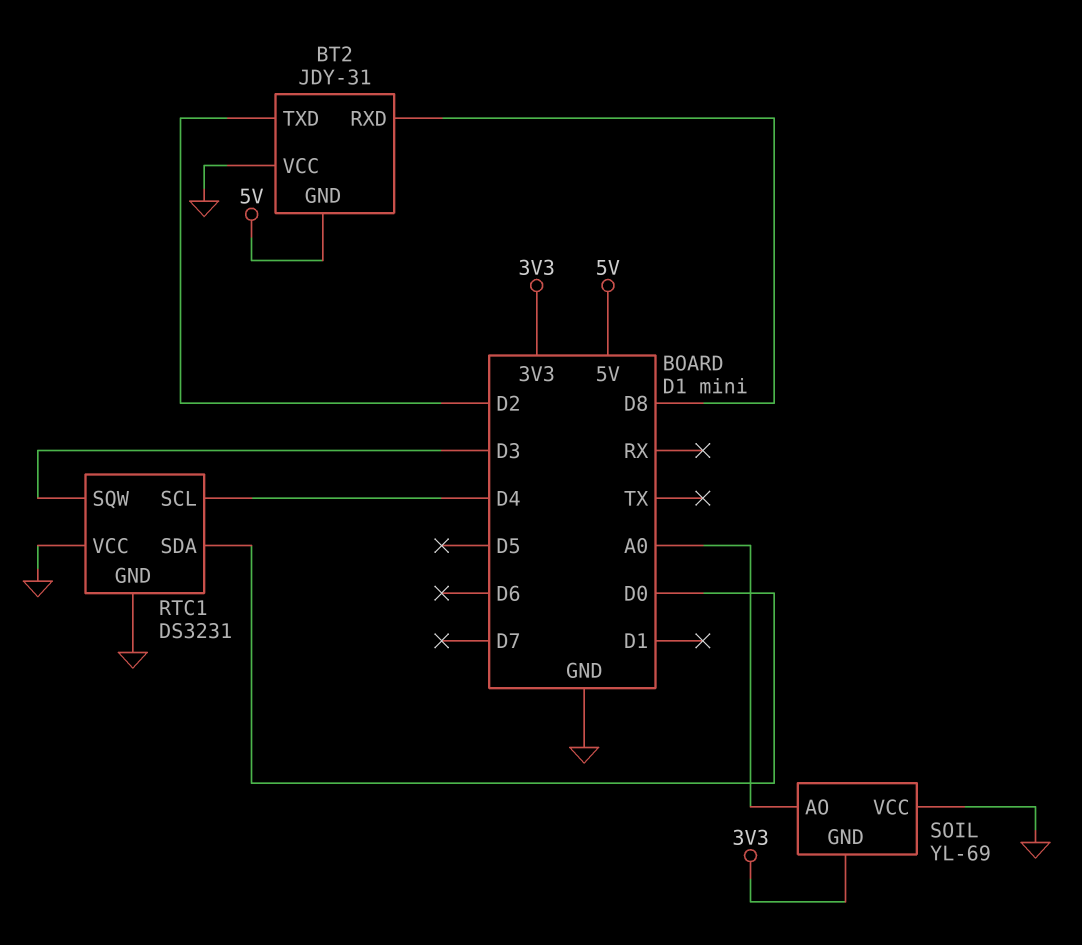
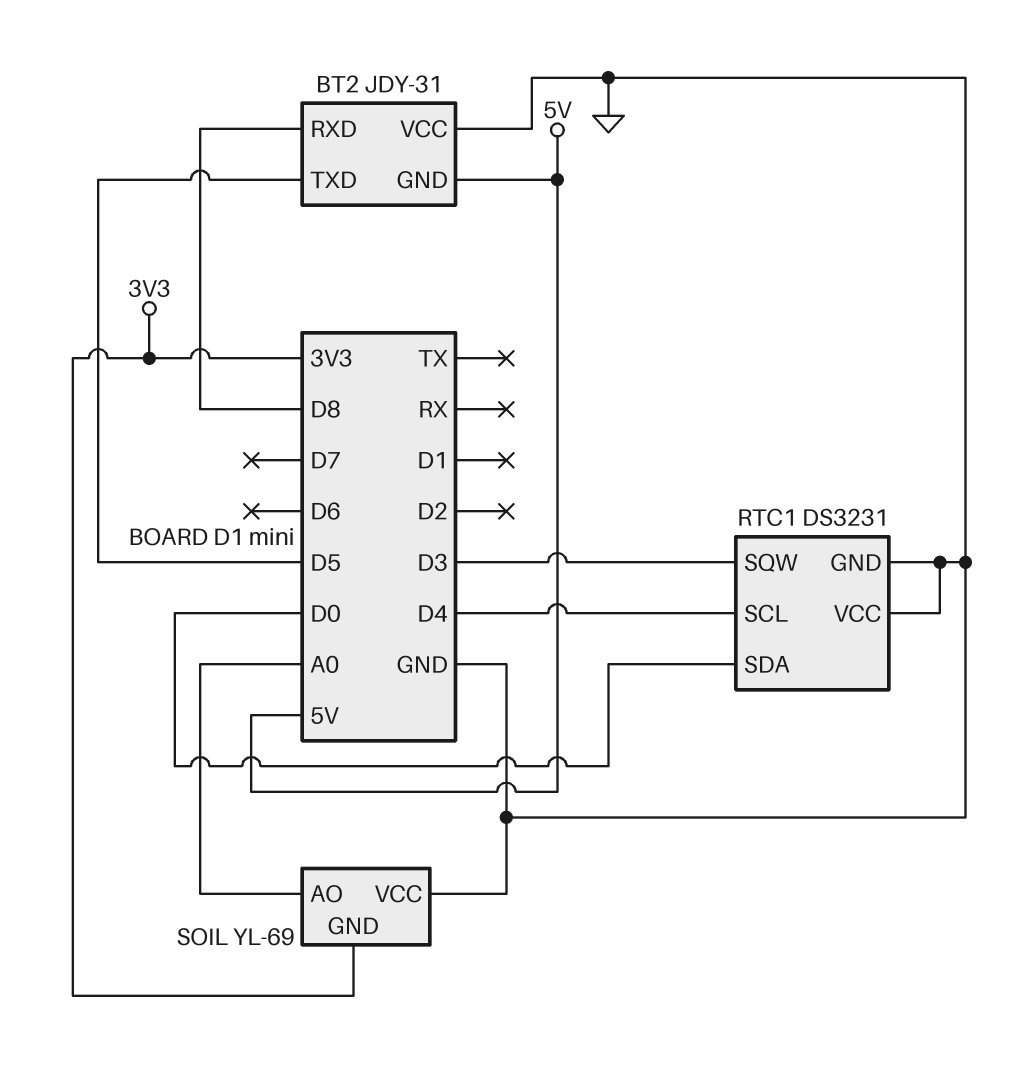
BT2 pin TXD: D2 -> D5

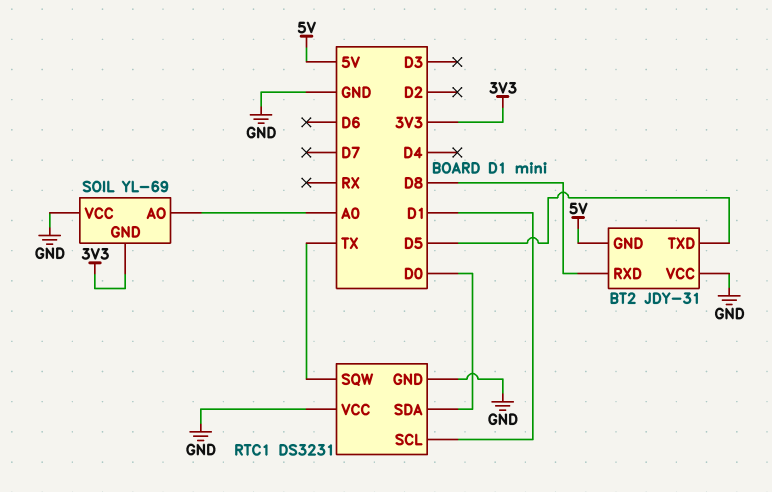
RTC1 pin SCL: D4 -> D1
RTC1 pin SQW: D3 -> TX

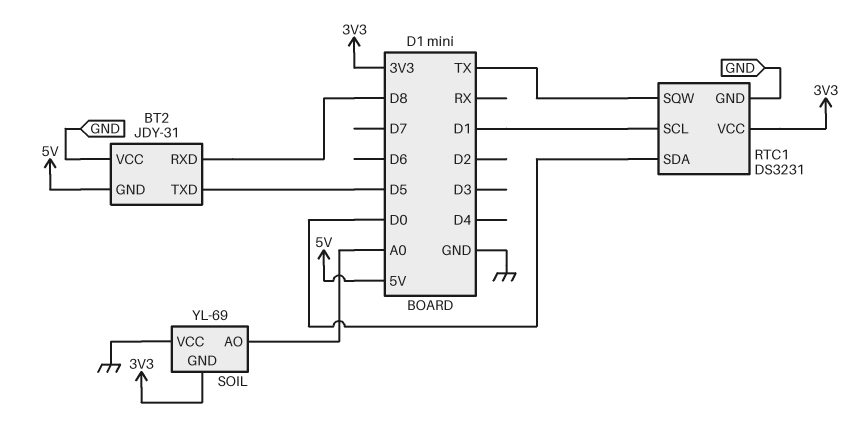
RTC1 pin VCC: GND -> 3V3

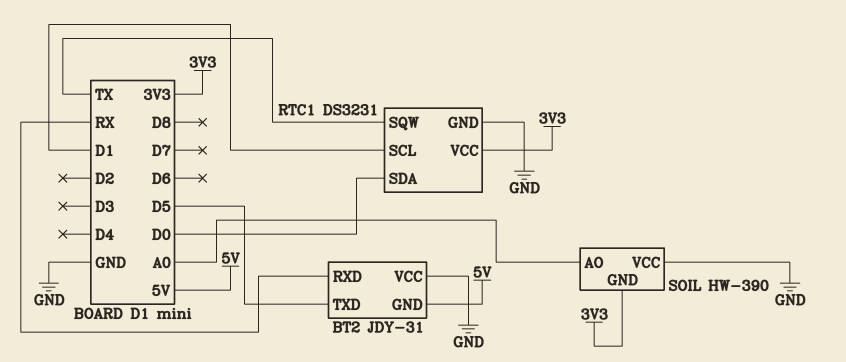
BT2 pin RXD: D8 -> RX
SOIL: YL-69 -> HW-390

